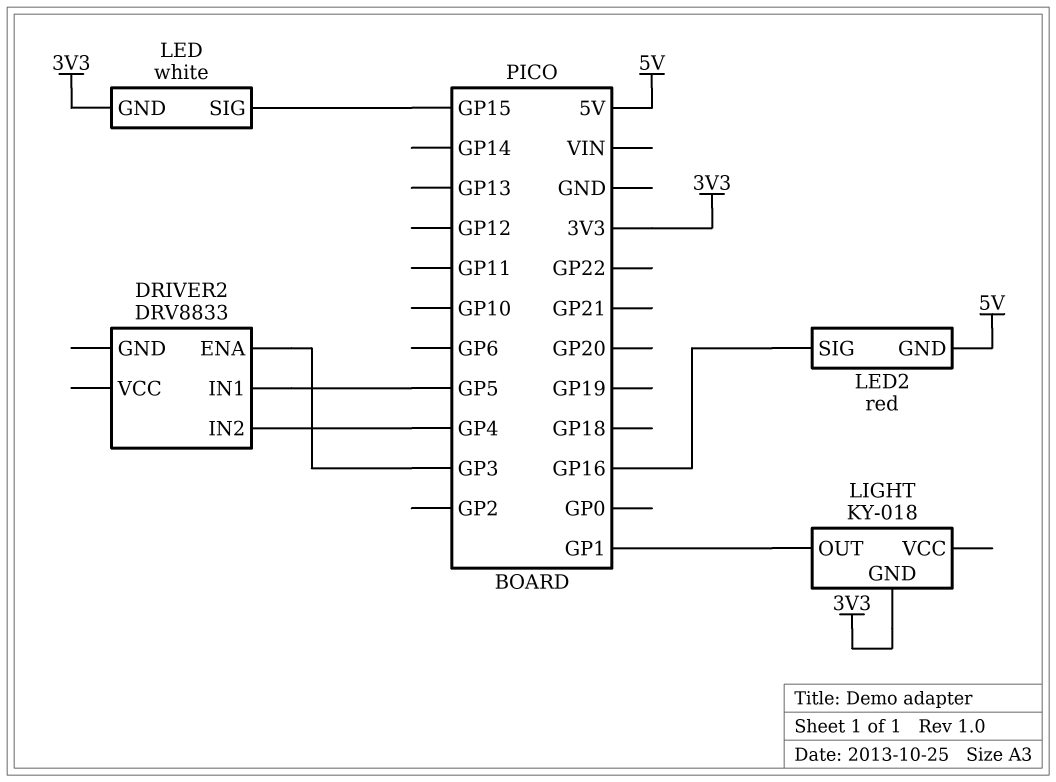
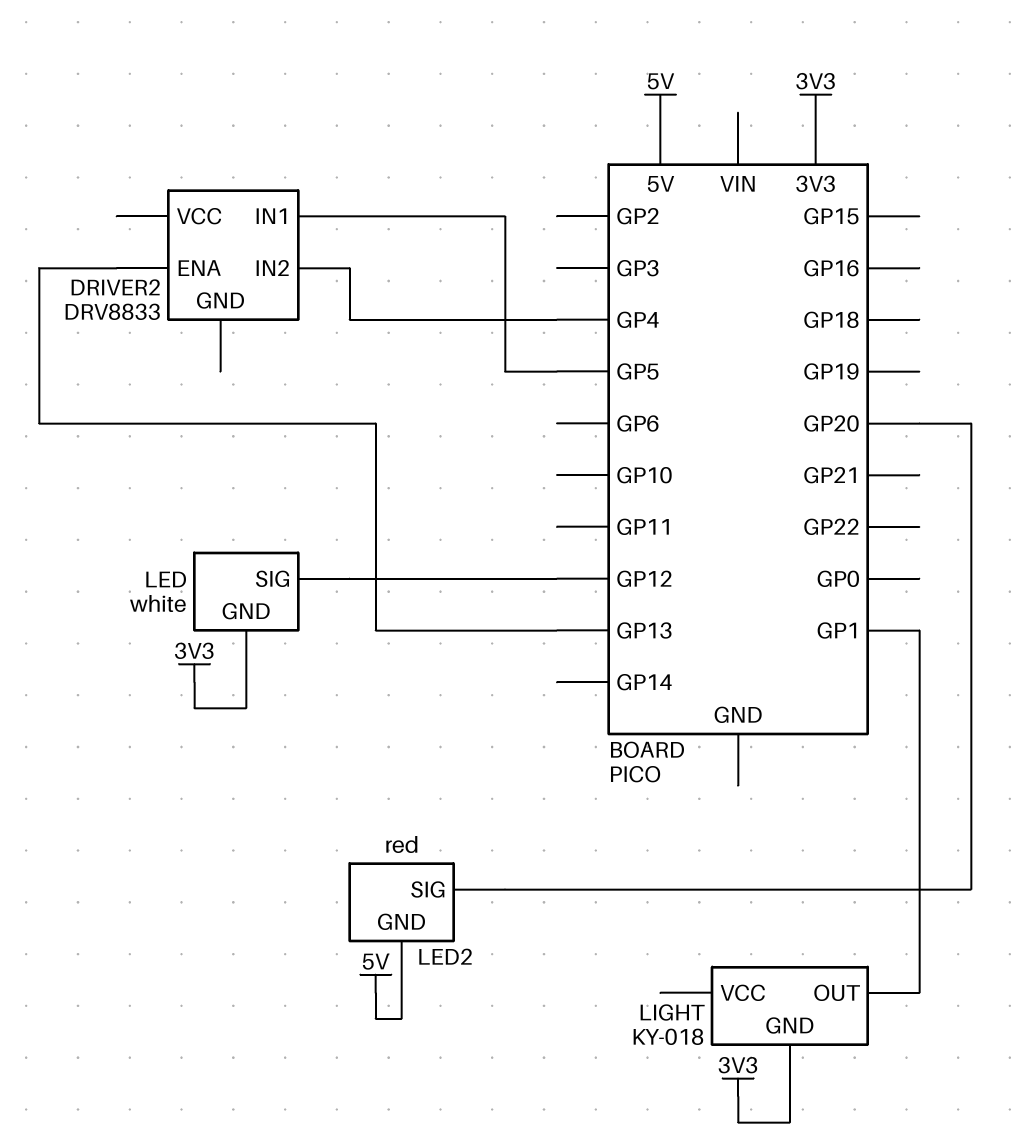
DRIVER2 pin ENA: GP3 -> GP13
LED pin SIG: GP15 -> GP12
LED2 pin SIG: GP16 -> GP20

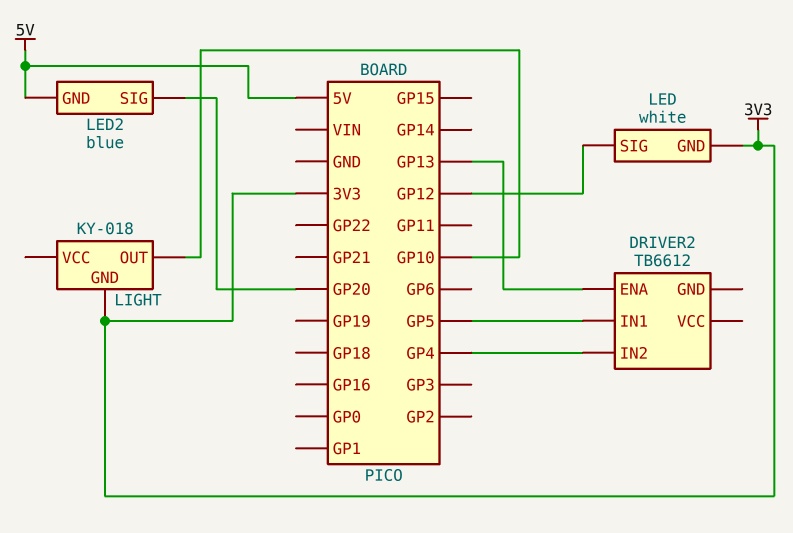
DRIVER2: DRV8833 -> TB6612
LED2: red -> blue
LIGHT pin OUT: GP1 -> GP10

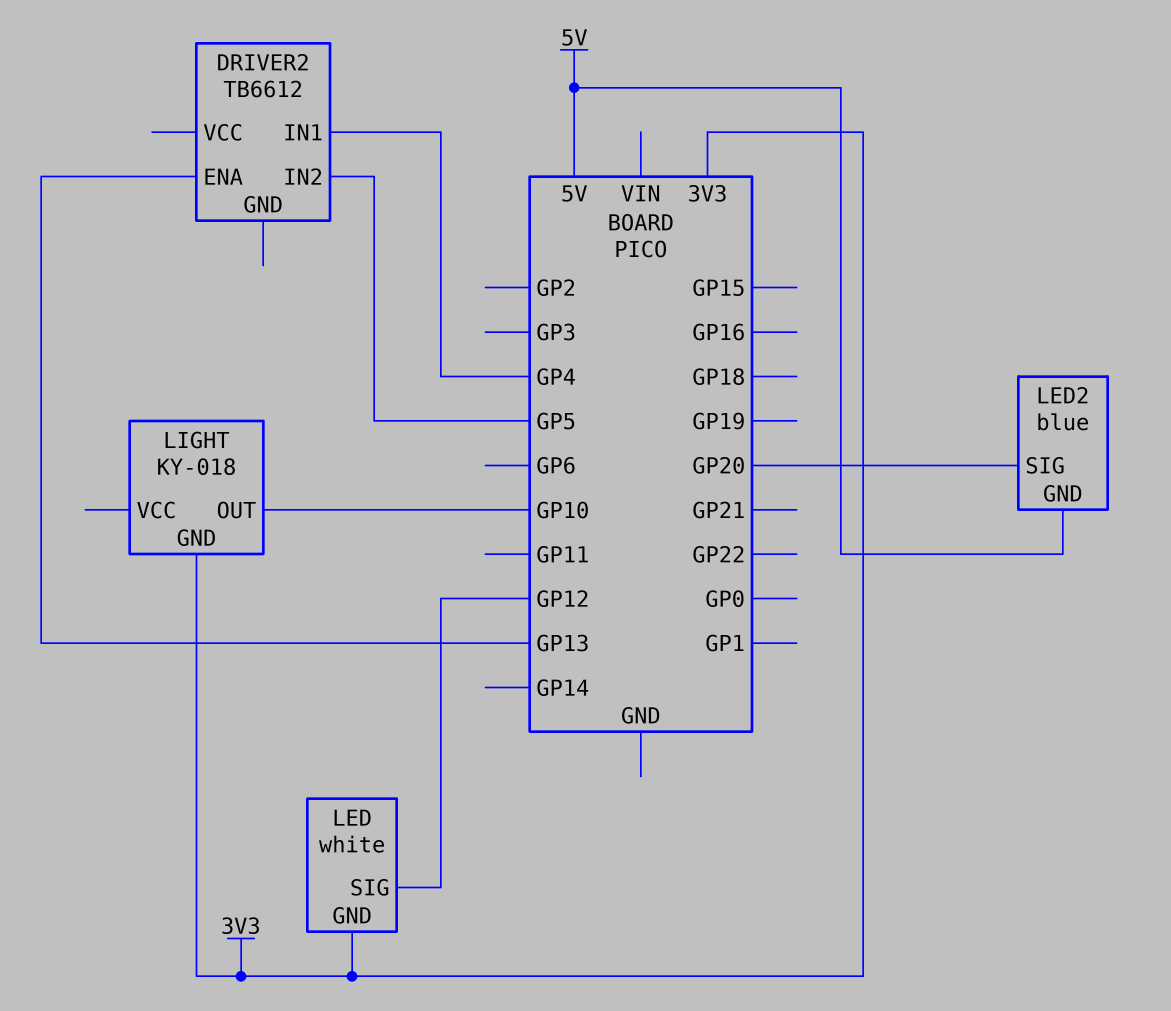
DRIVER2 pin IN1: GP5 -> GP4
DRIVER2 pin IN2: GP4 -> GP5

